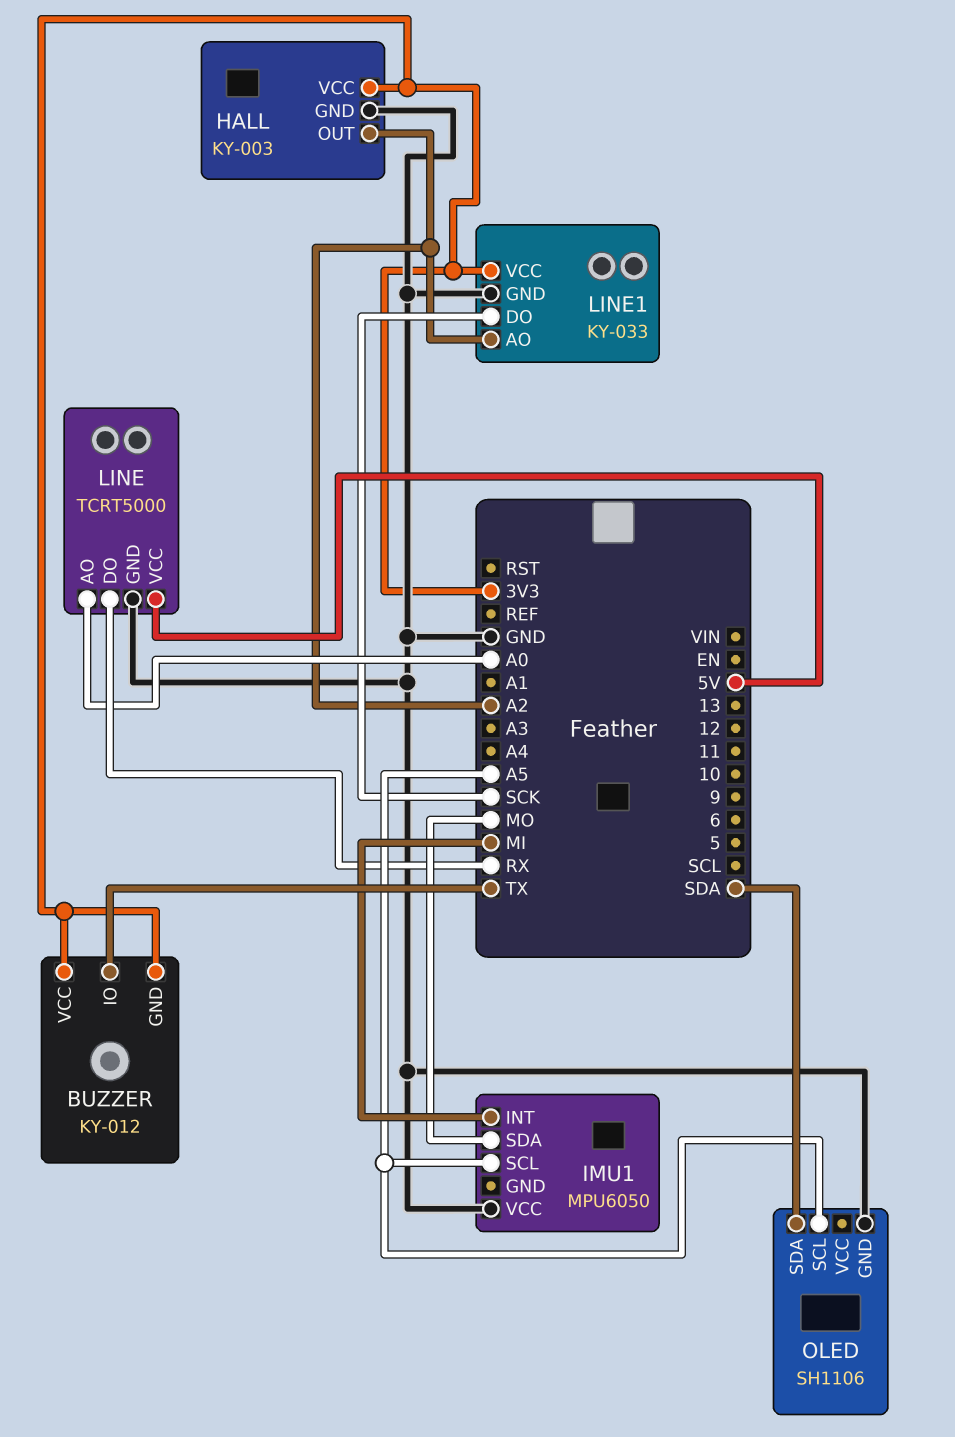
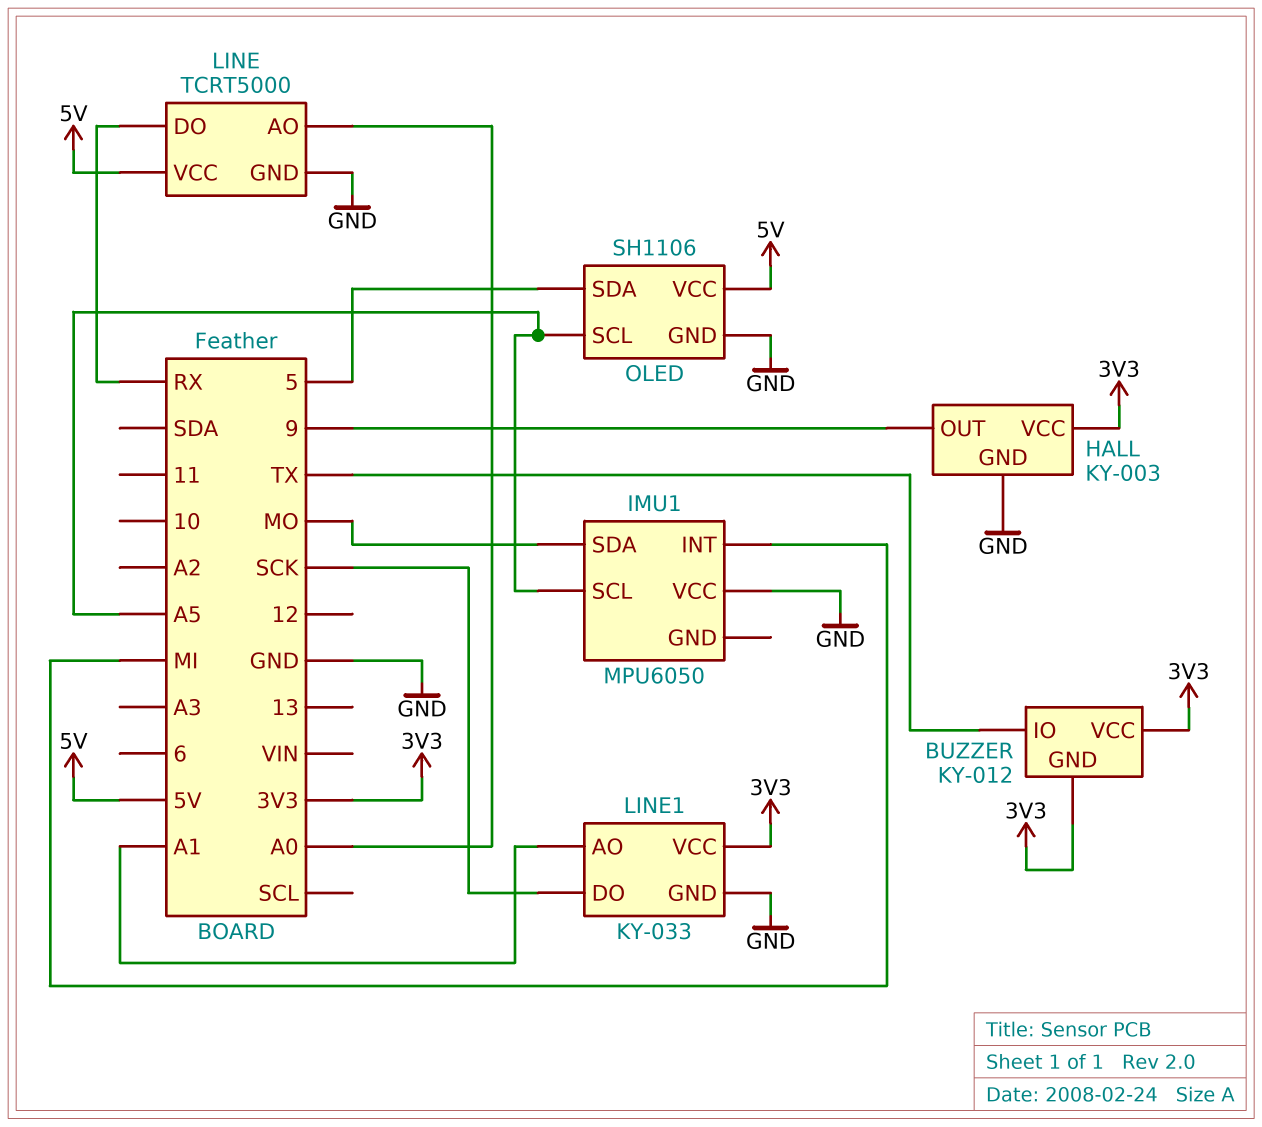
HALL pin OUT: A2 -> 9
LINE1 pin AO: A2 -> A1
OLED pin SDA: SDA -> 5
OLED pin VCC: none -> 5V

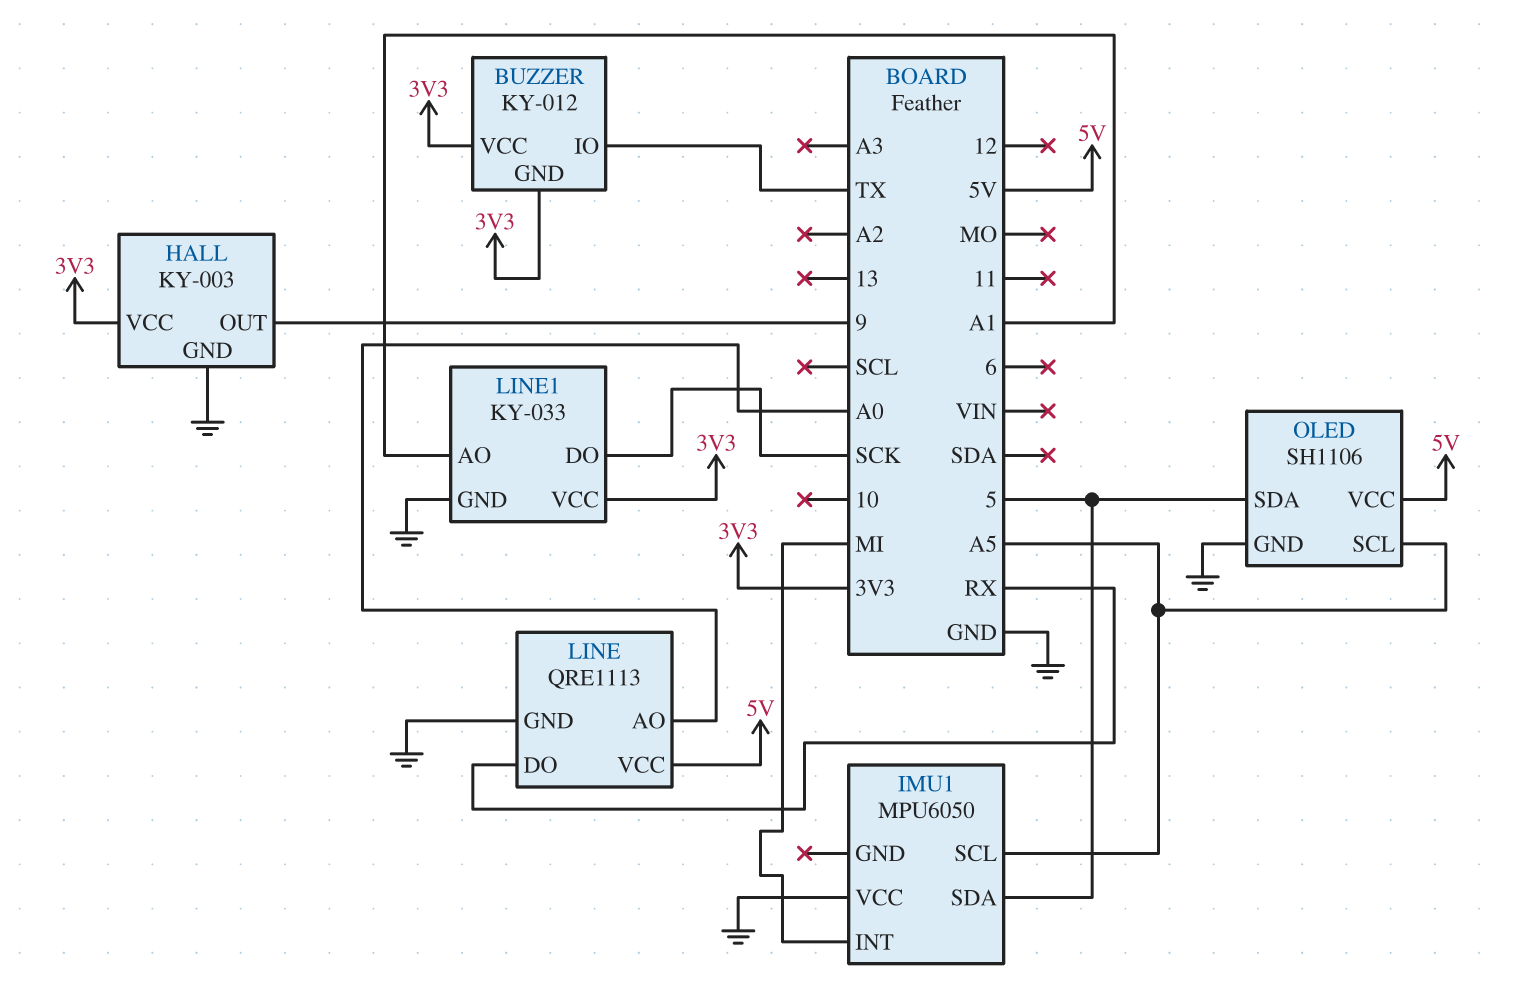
IMU1 pin SDA: MO -> 5
LINE: TCRT5000 -> QRE1113

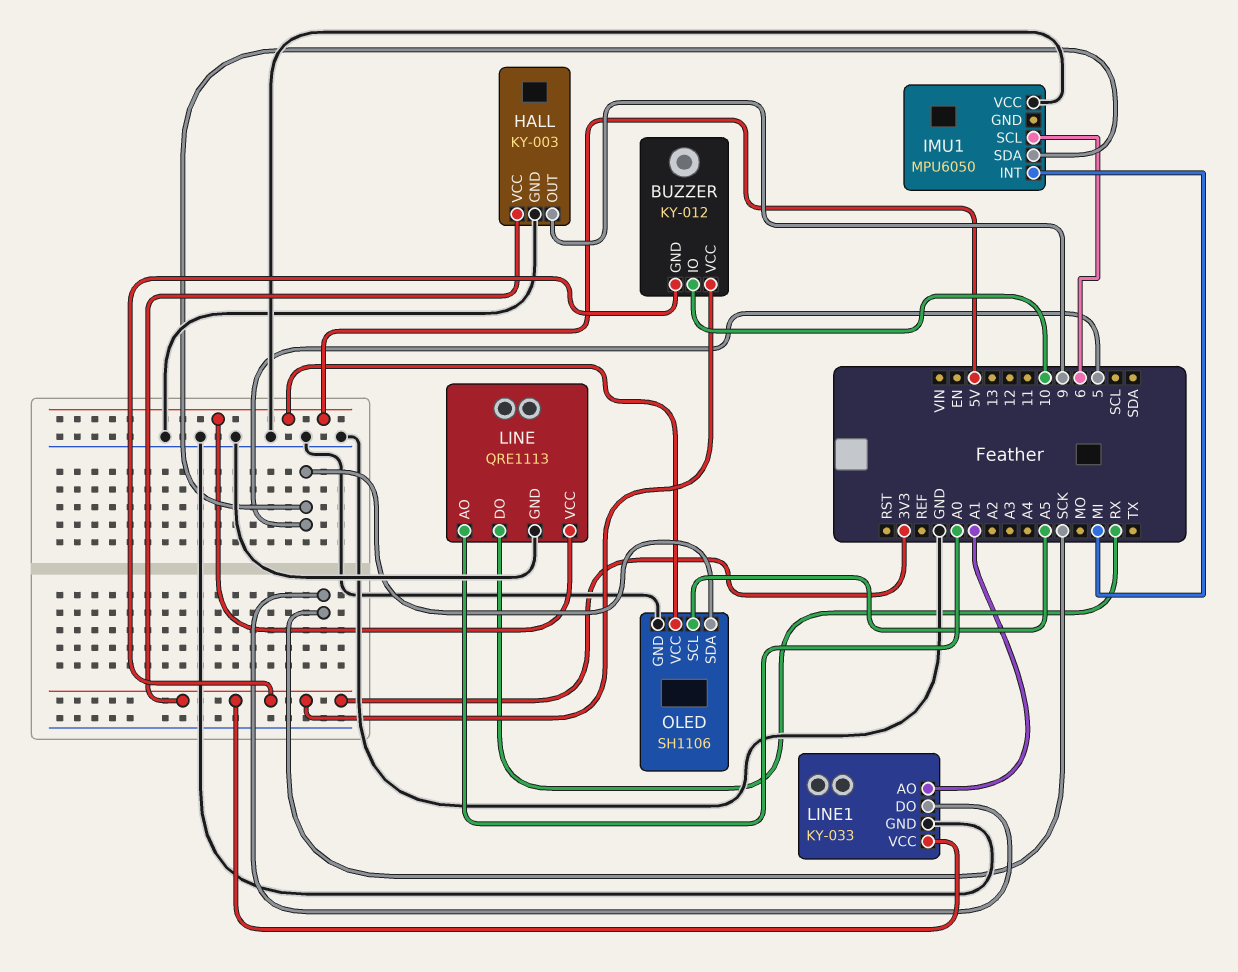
BUZZER pin IO: TX -> 10
IMU1 pin SCL: A5 -> 6

